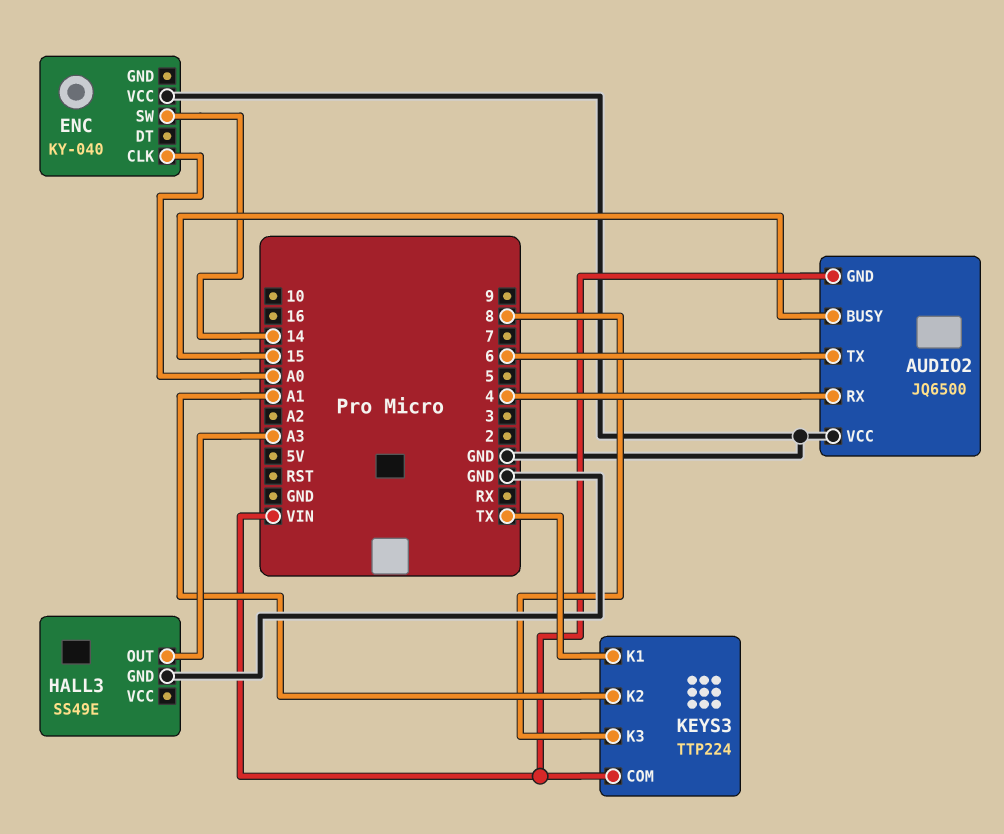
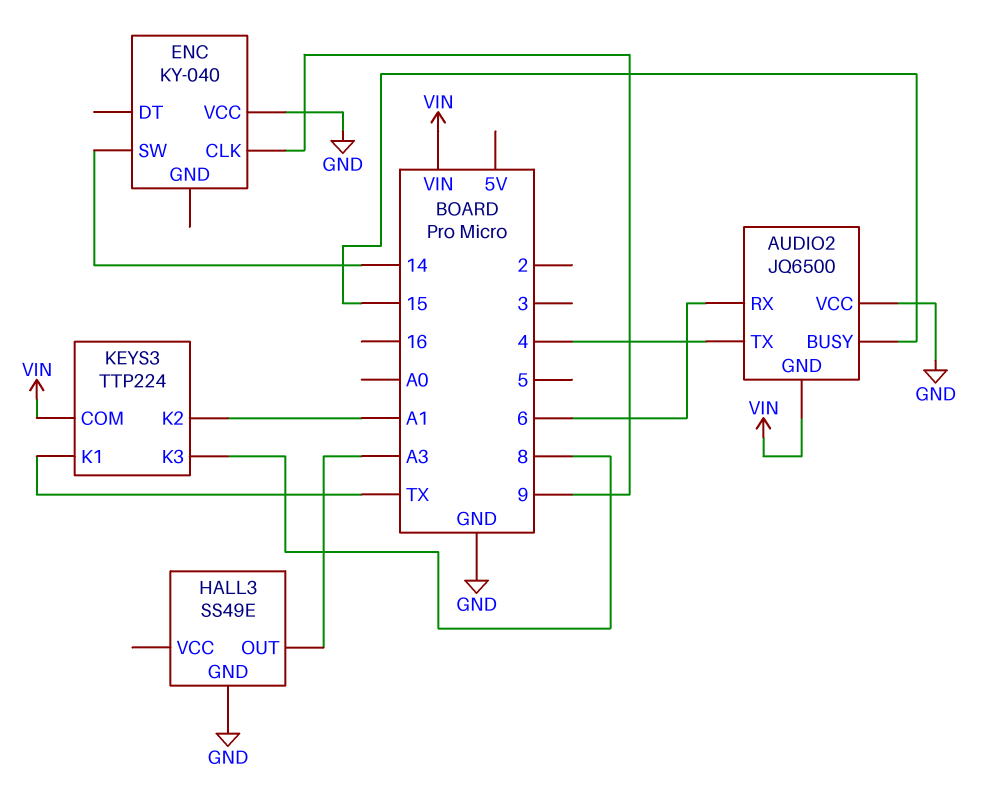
AUDIO2 pin RX: 4 -> 6
AUDIO2 pin TX: 6 -> 4
ENC pin CLK: A0 -> 9

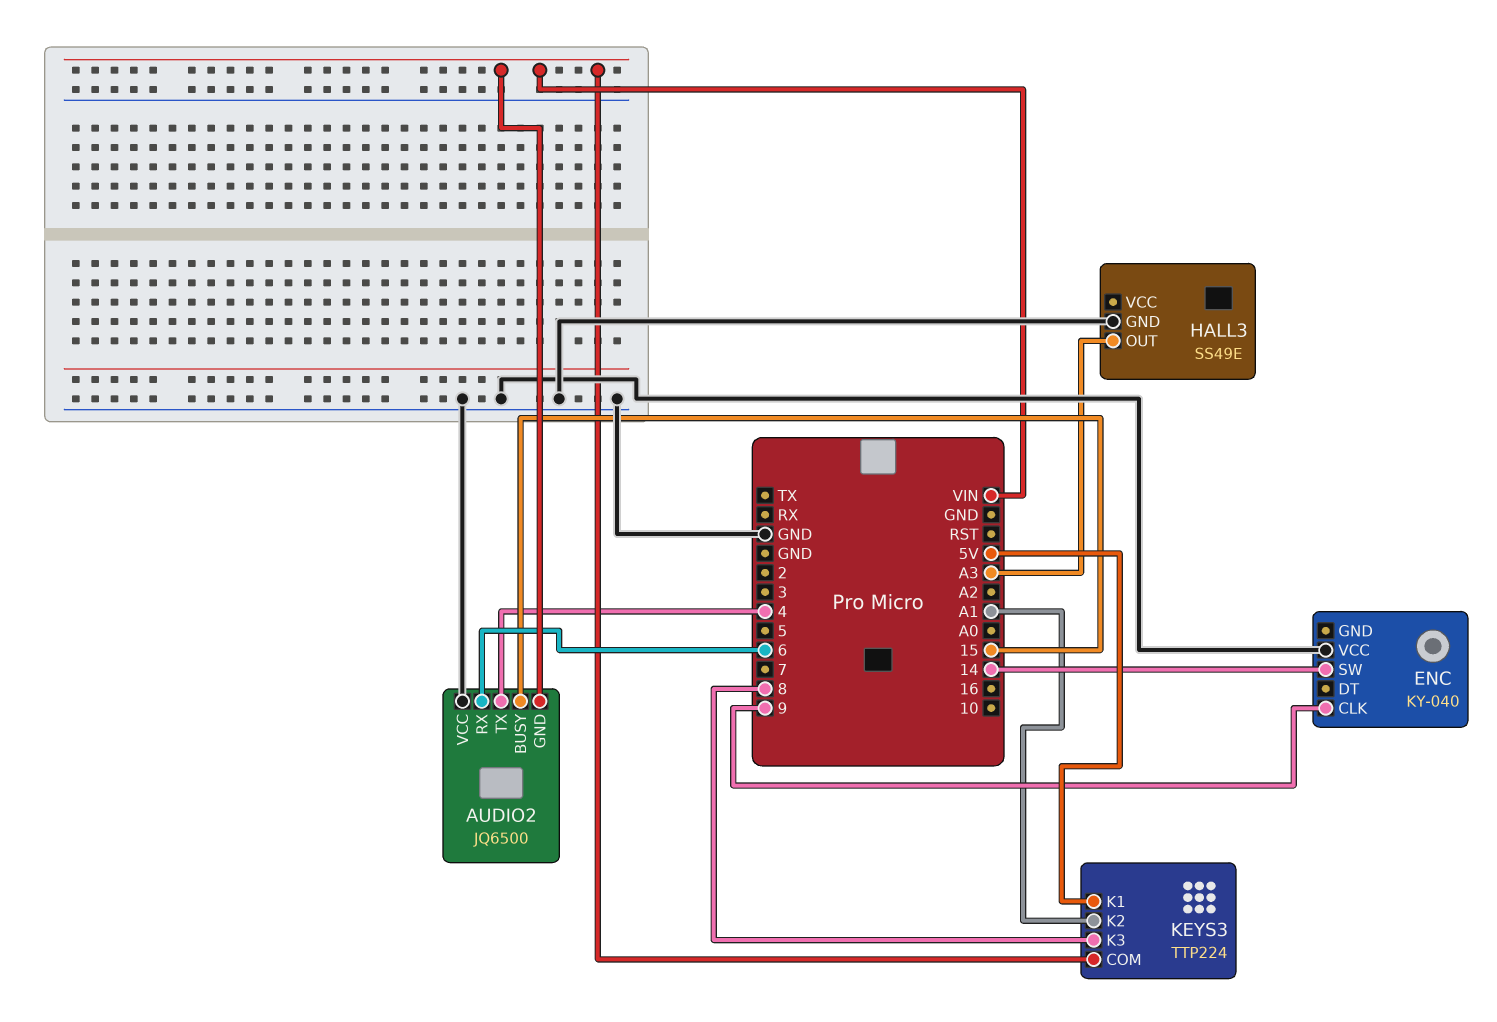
KEYS3 pin K1: TX -> 5V

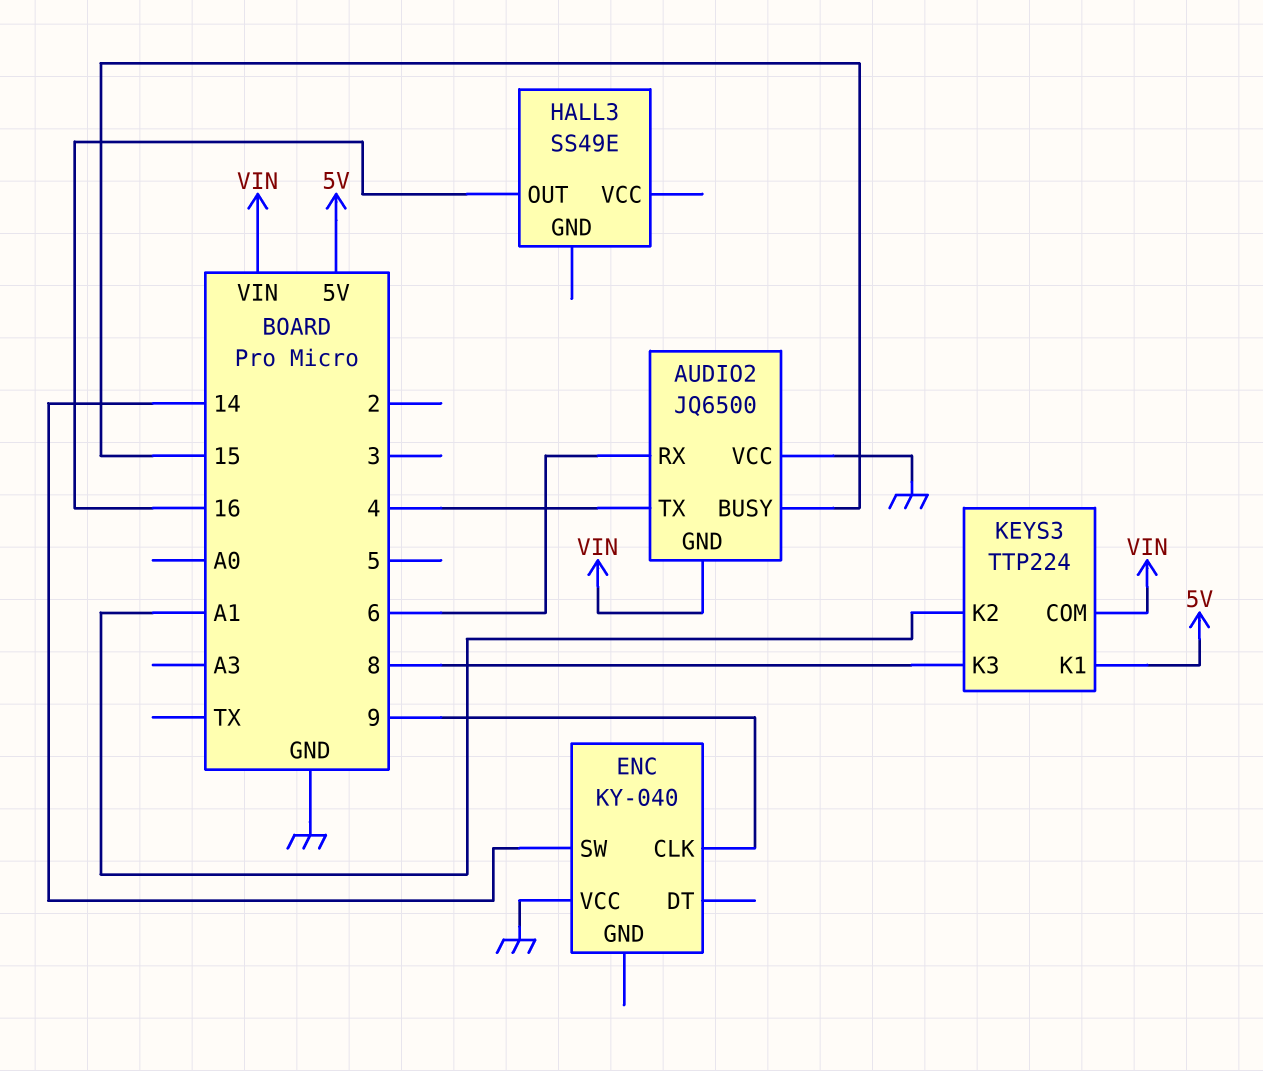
HALL3 pin GND: GND -> none
HALL3 pin OUT: A3 -> 16

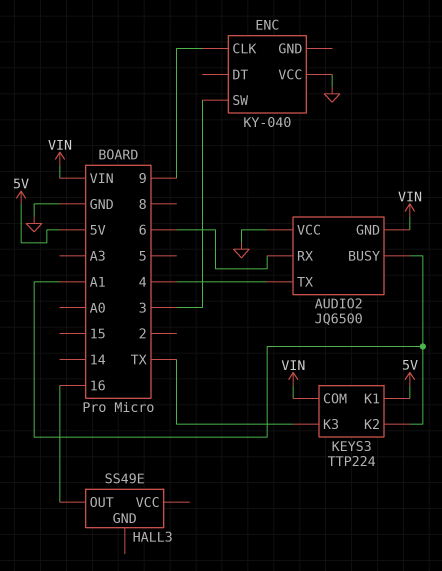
AUDIO2 pin BUSY: 15 -> A1
ENC pin SW: 14 -> 3
KEYS3 pin K3: 8 -> TX

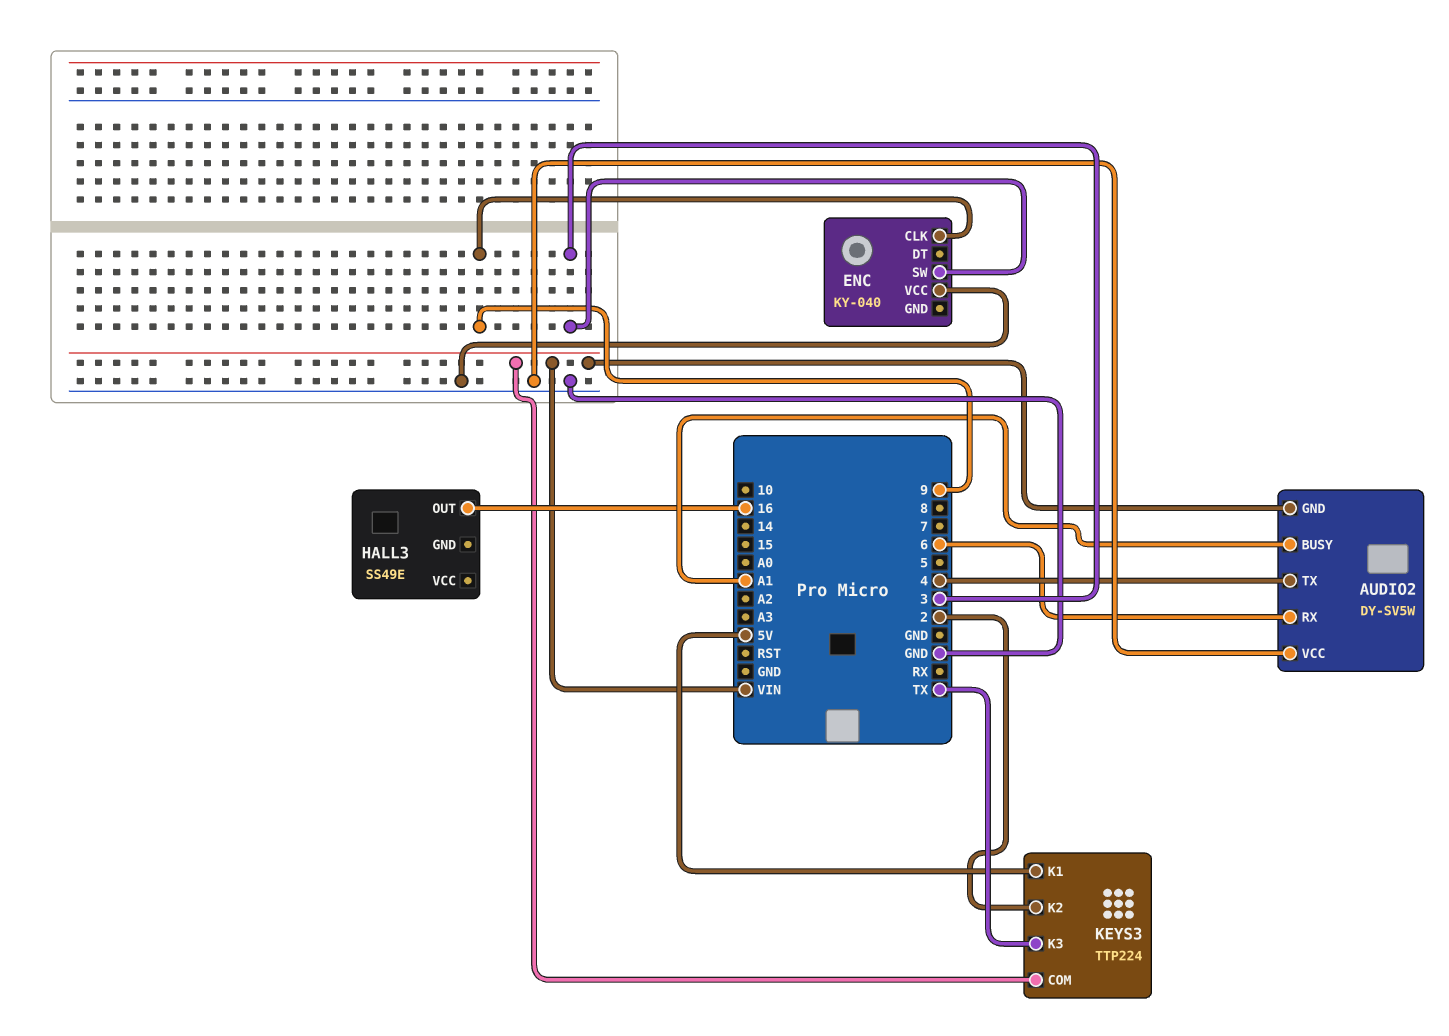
AUDIO2: JQ6500 -> DY-SV5W
KEYS3 pin K2: A1 -> 2

